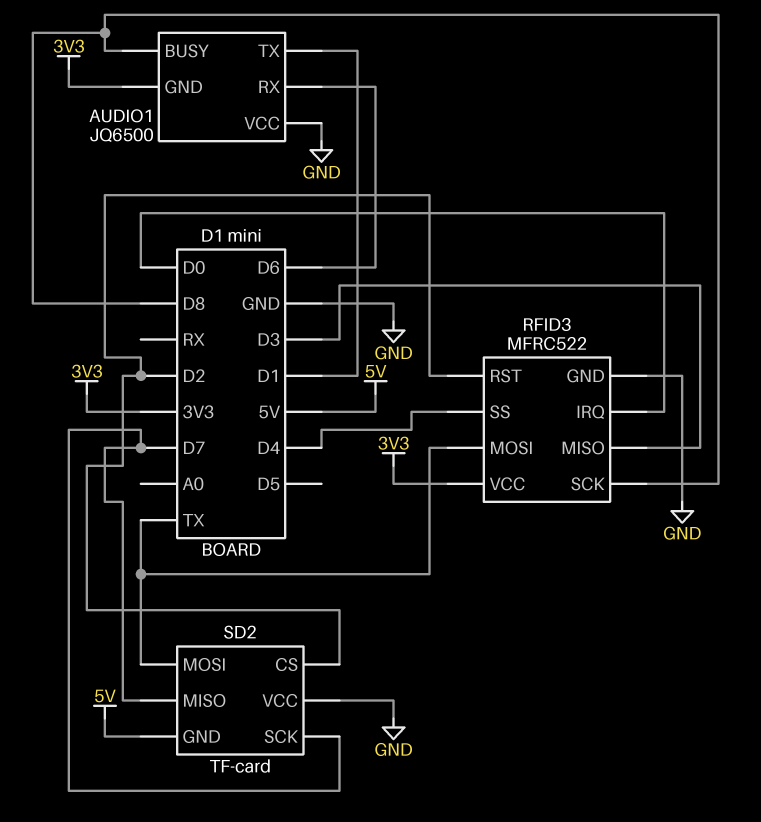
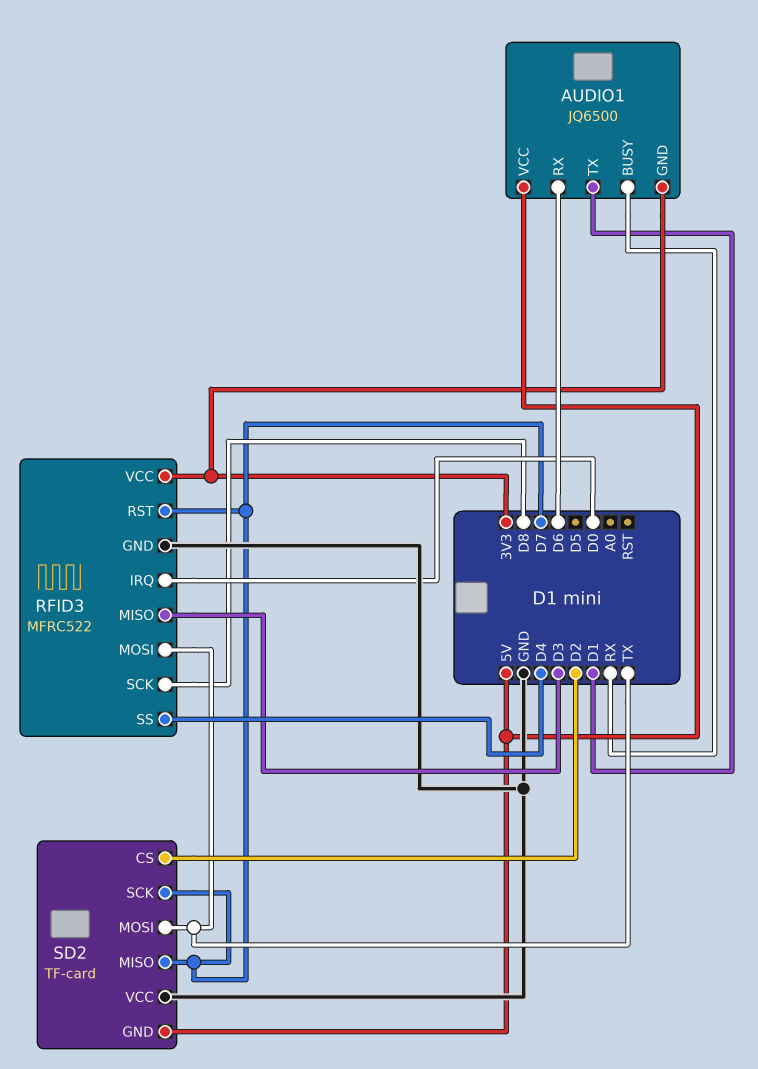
AUDIO1 pin BUSY: D8 -> RX
AUDIO1 pin VCC: GND -> 5V
RFID3 pin RST: D2 -> D7

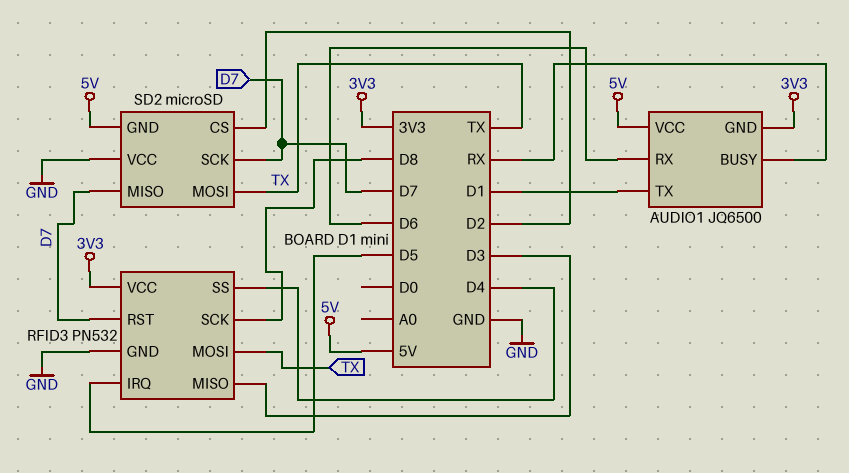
RFID3: MFRC522 -> PN532
RFID3 pin IRQ: D0 -> D5
SD2: TF-card -> microSD

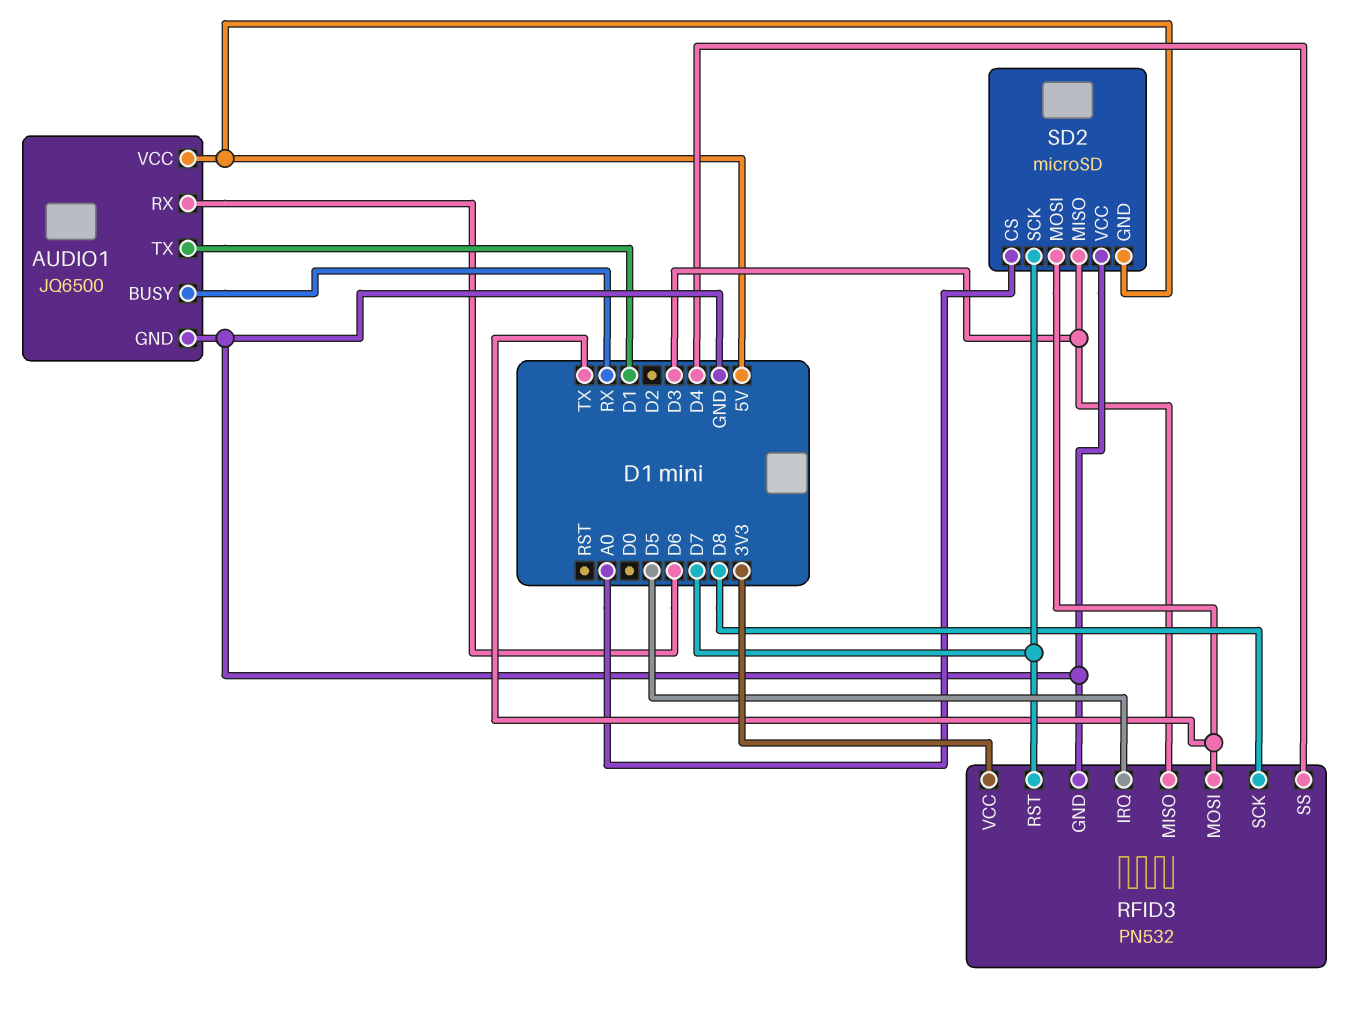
AUDIO1 pin GND: 3V3 -> GND
SD2 pin CS: D2 -> A0
SD2 pin MISO: D7 -> D3

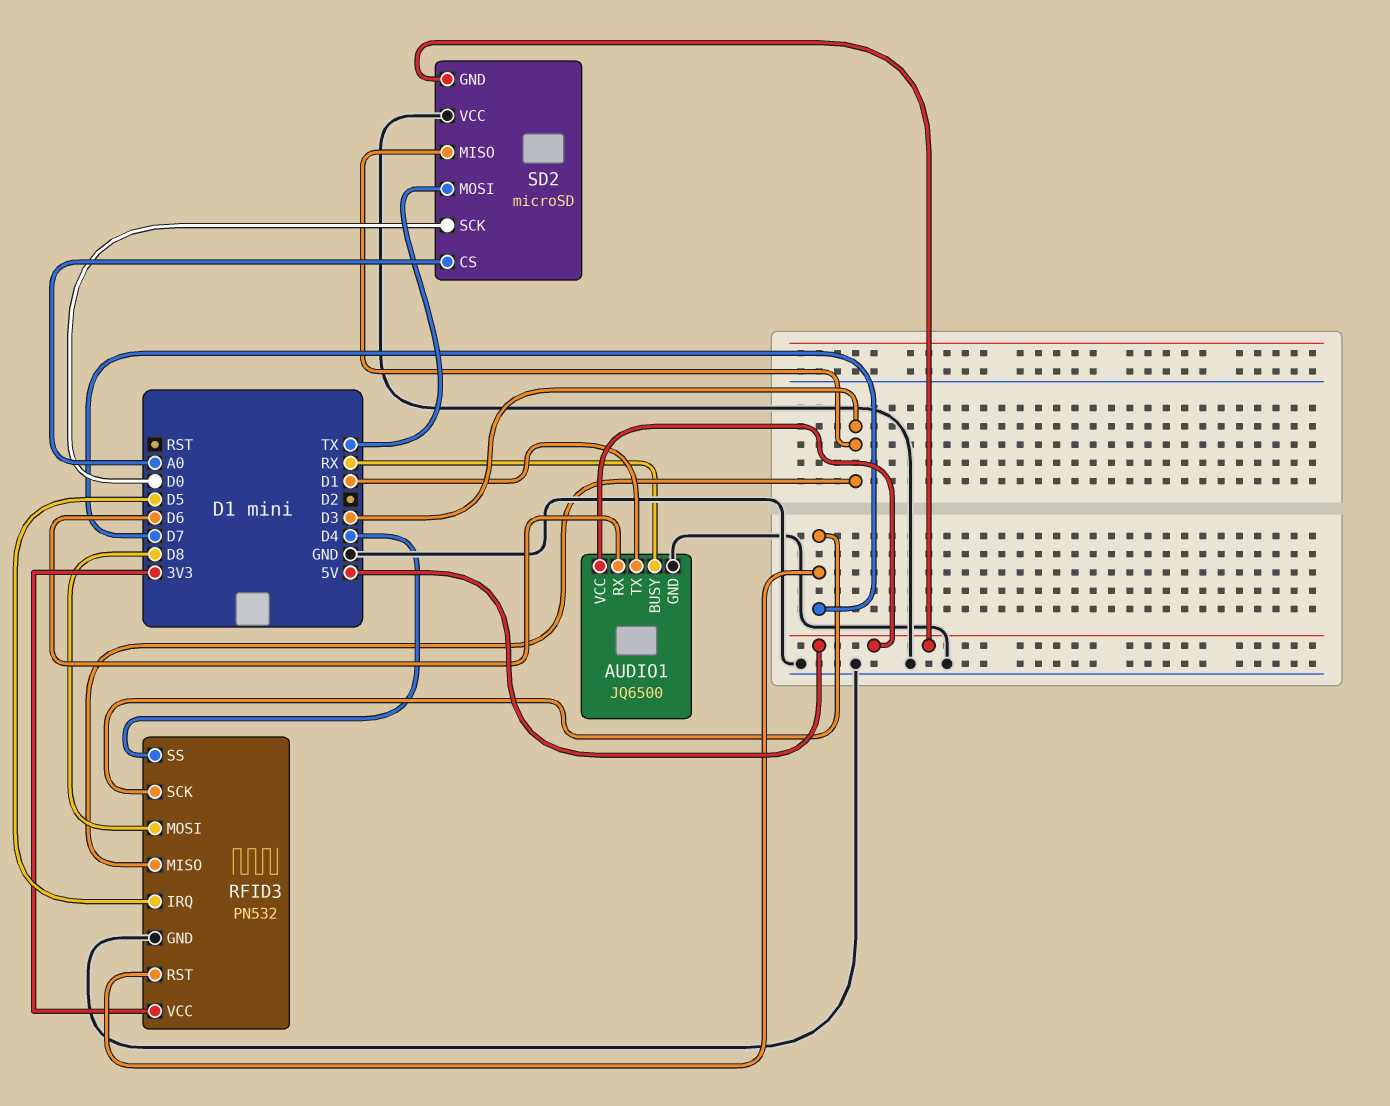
RFID3 pin MOSI: TX -> D8
RFID3 pin SCK: D8 -> D7
SD2 pin SCK: D7 -> D0

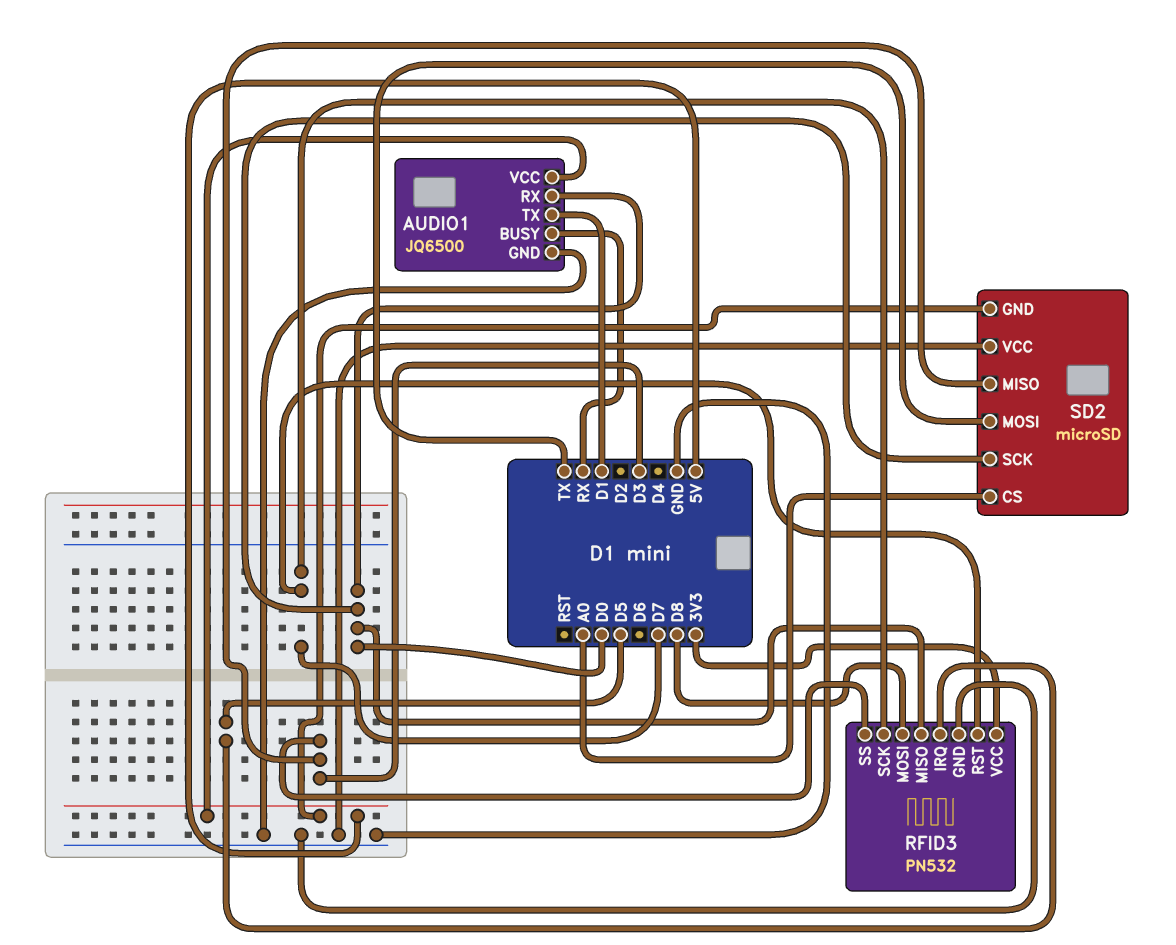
AUDIO1 pin RX: D6 -> D0
RFID3 pin MISO: D3 -> D0
RFID3 pin SS: D4 -> D3

